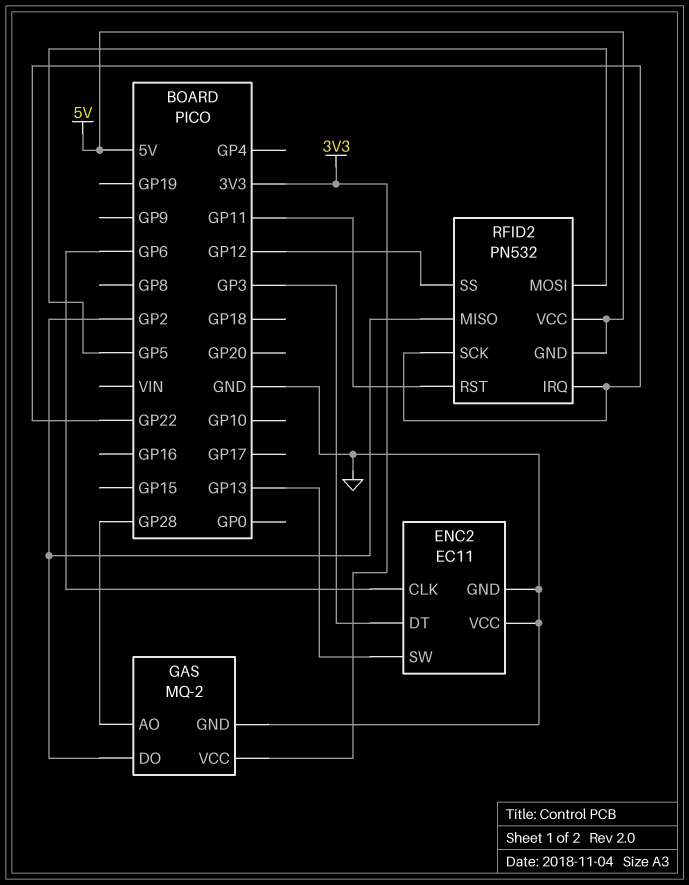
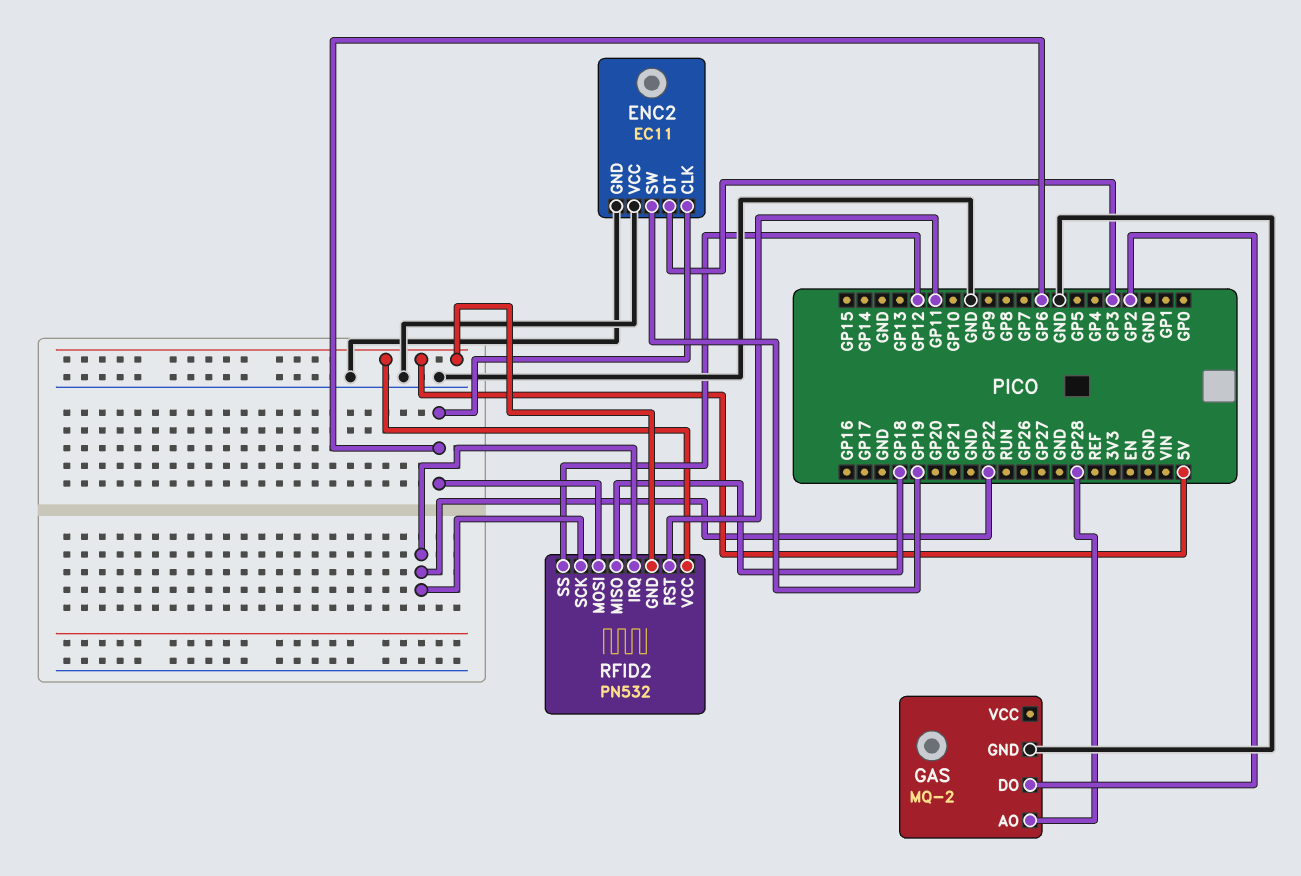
ENC2 pin SW: GP13 -> GP19
GAS pin VCC: 3V3 -> none
RFID2 pin MISO: GP2 -> GP18
RFID2 pin MOSI: GP5 -> GP6

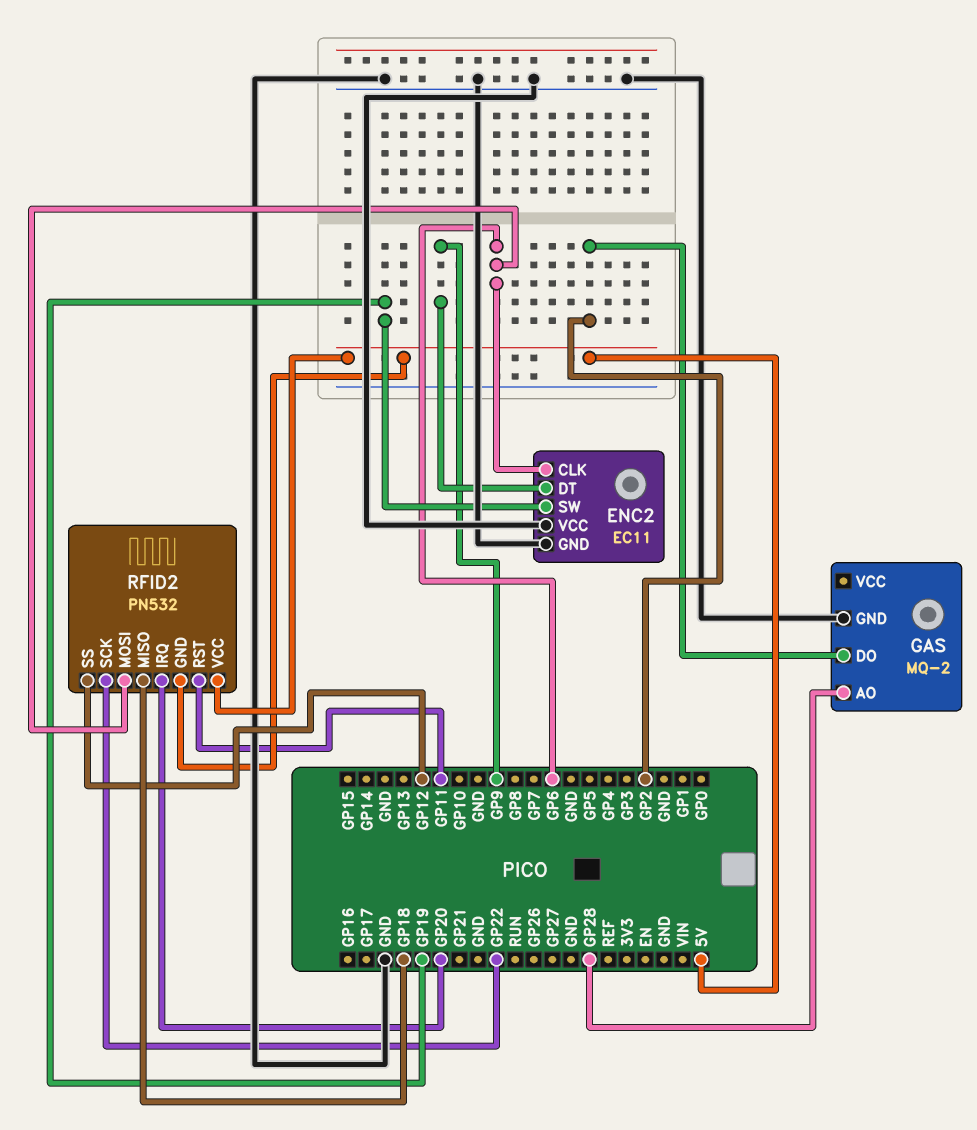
ENC2 pin DT: GP3 -> GP9
RFID2 pin IRQ: GP22 -> GP20

